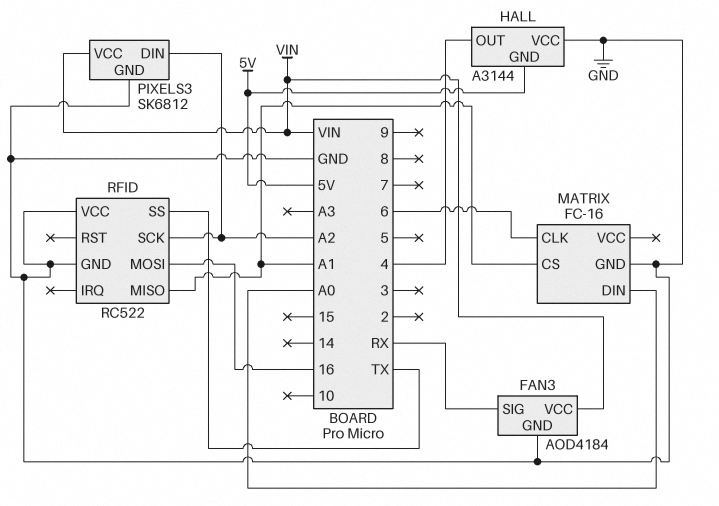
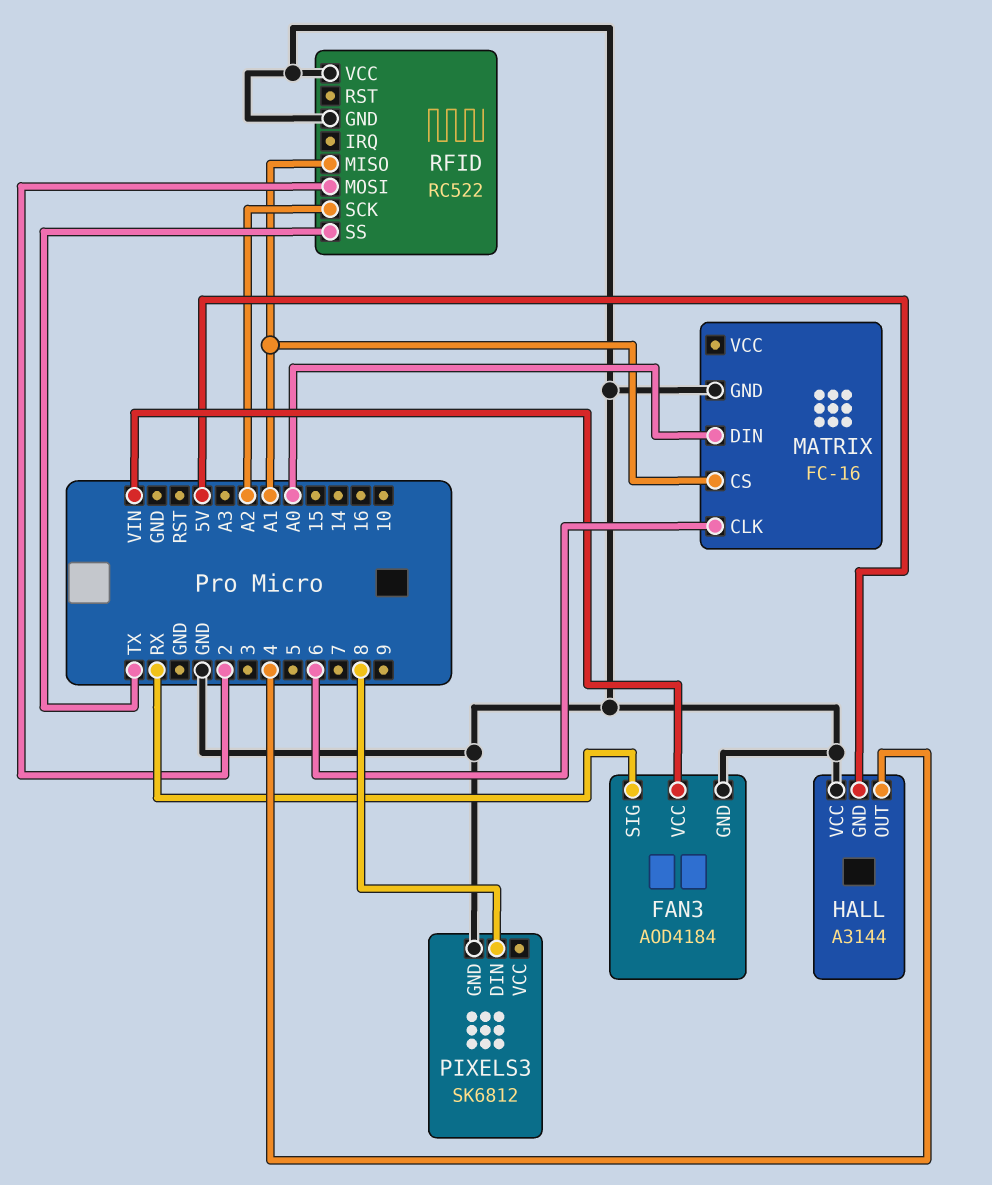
PIXELS3 pin DIN: A2 -> 8
PIXELS3 pin VCC: VIN -> none
RFID pin MOSI: 16 -> 2

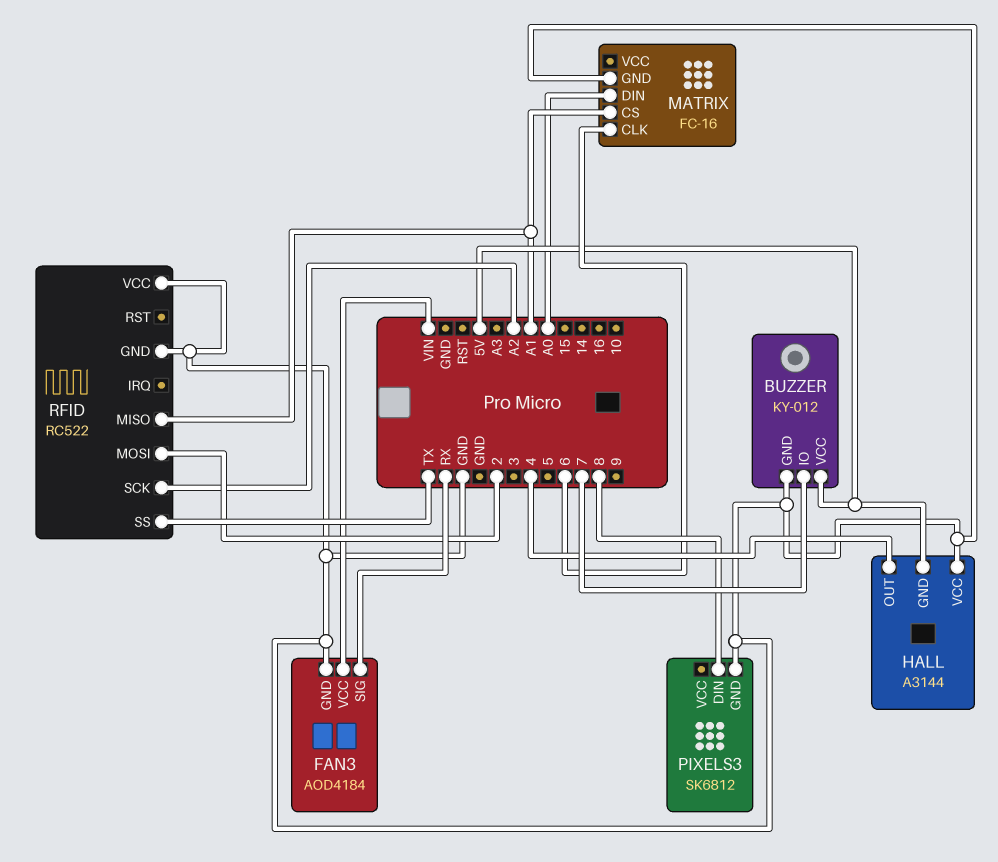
BUZZER: none -> KY-012
BUZZER pin GND: none -> GND
BUZZER pin IO: none -> 7
BUZZER pin VCC: none -> 5V

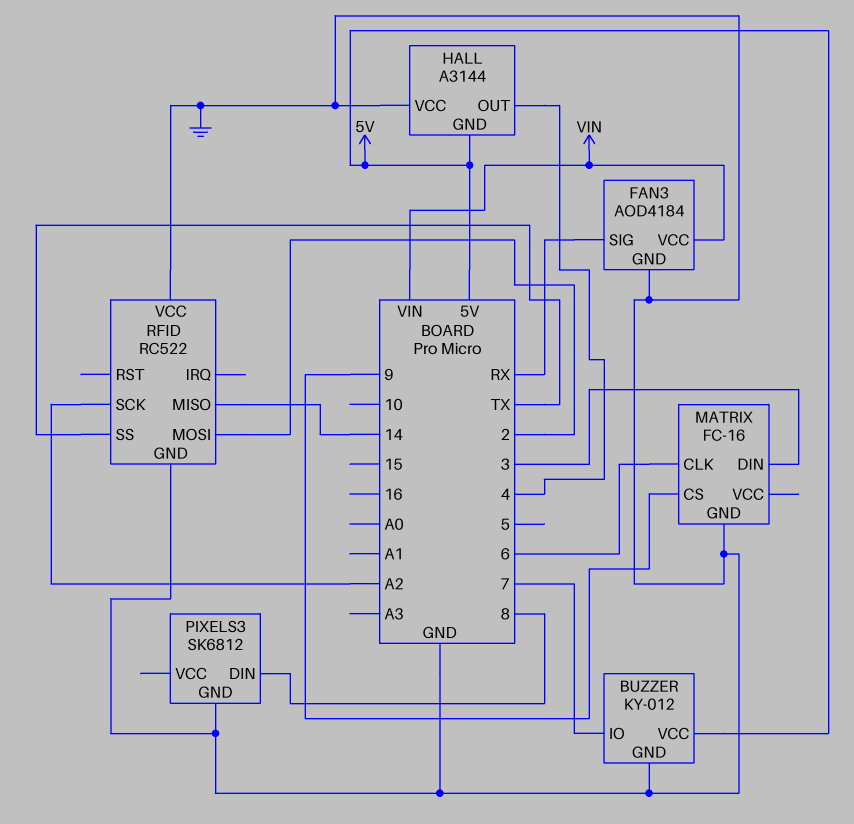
MATRIX pin CS: A1 -> 9
MATRIX pin DIN: A0 -> 3
RFID pin MISO: A1 -> 14

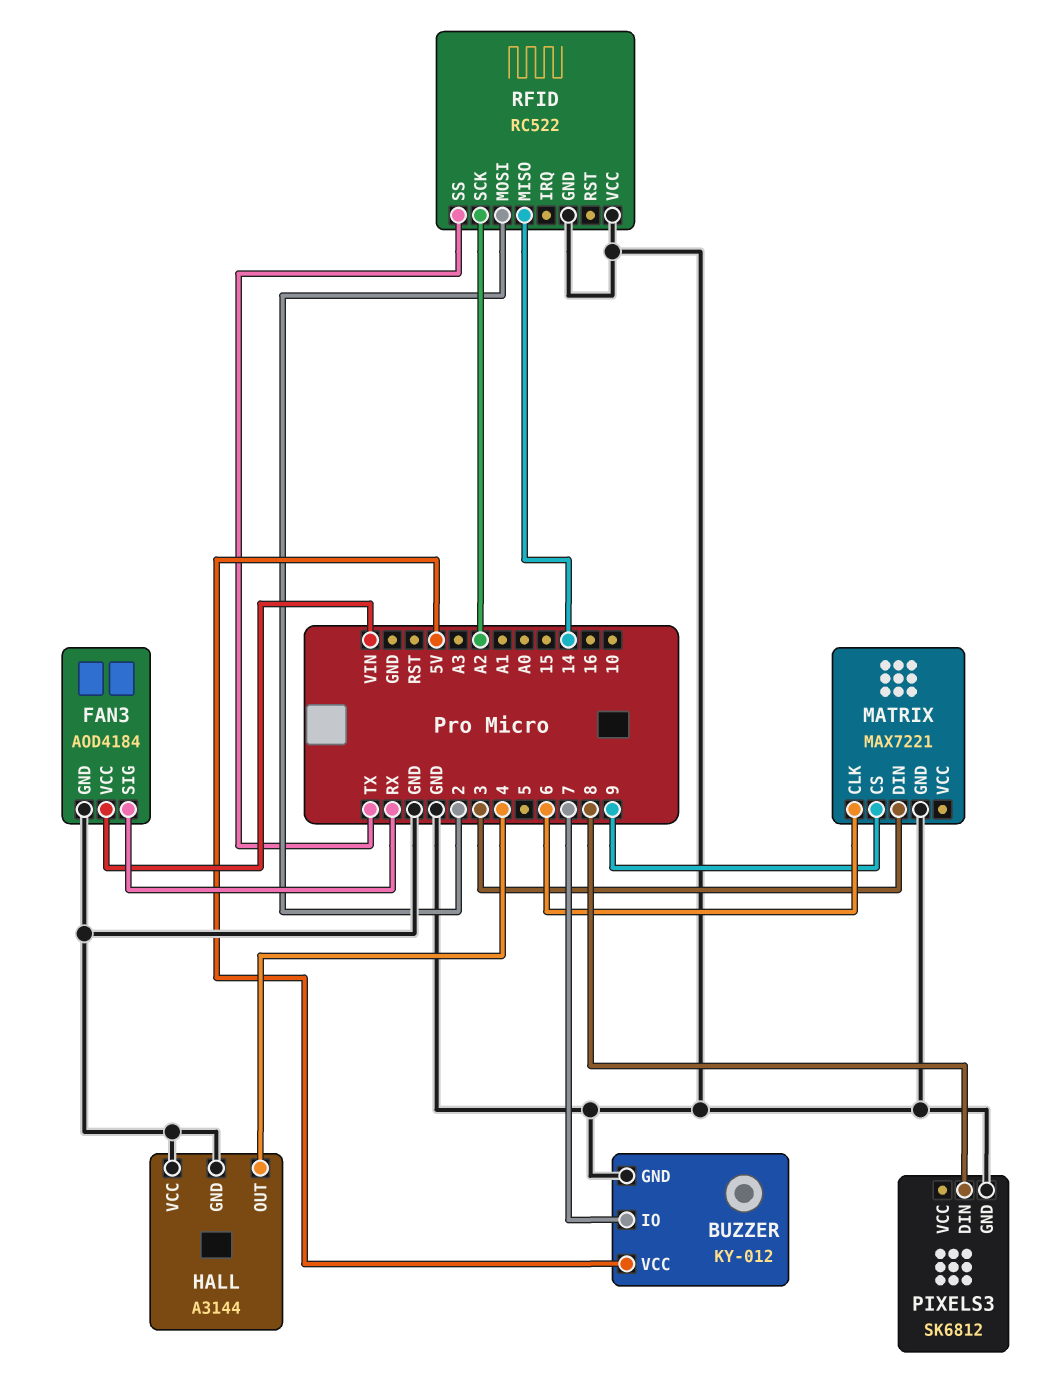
HALL pin GND: 5V -> GND
MATRIX: FC-16 -> MAX7221

